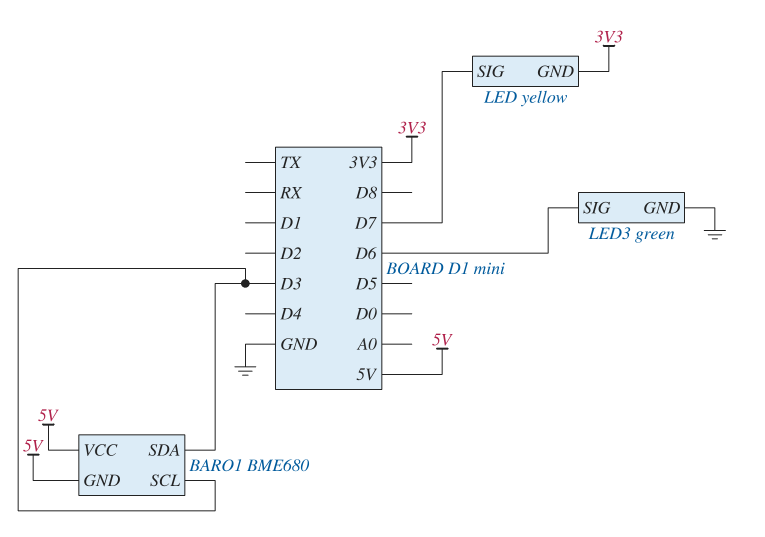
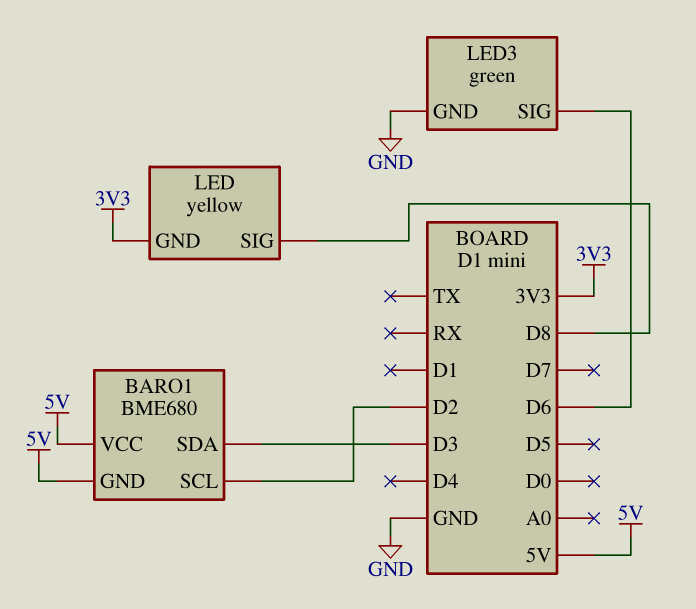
BARO1 pin SCL: D3 -> D2
LED pin SIG: D7 -> D8

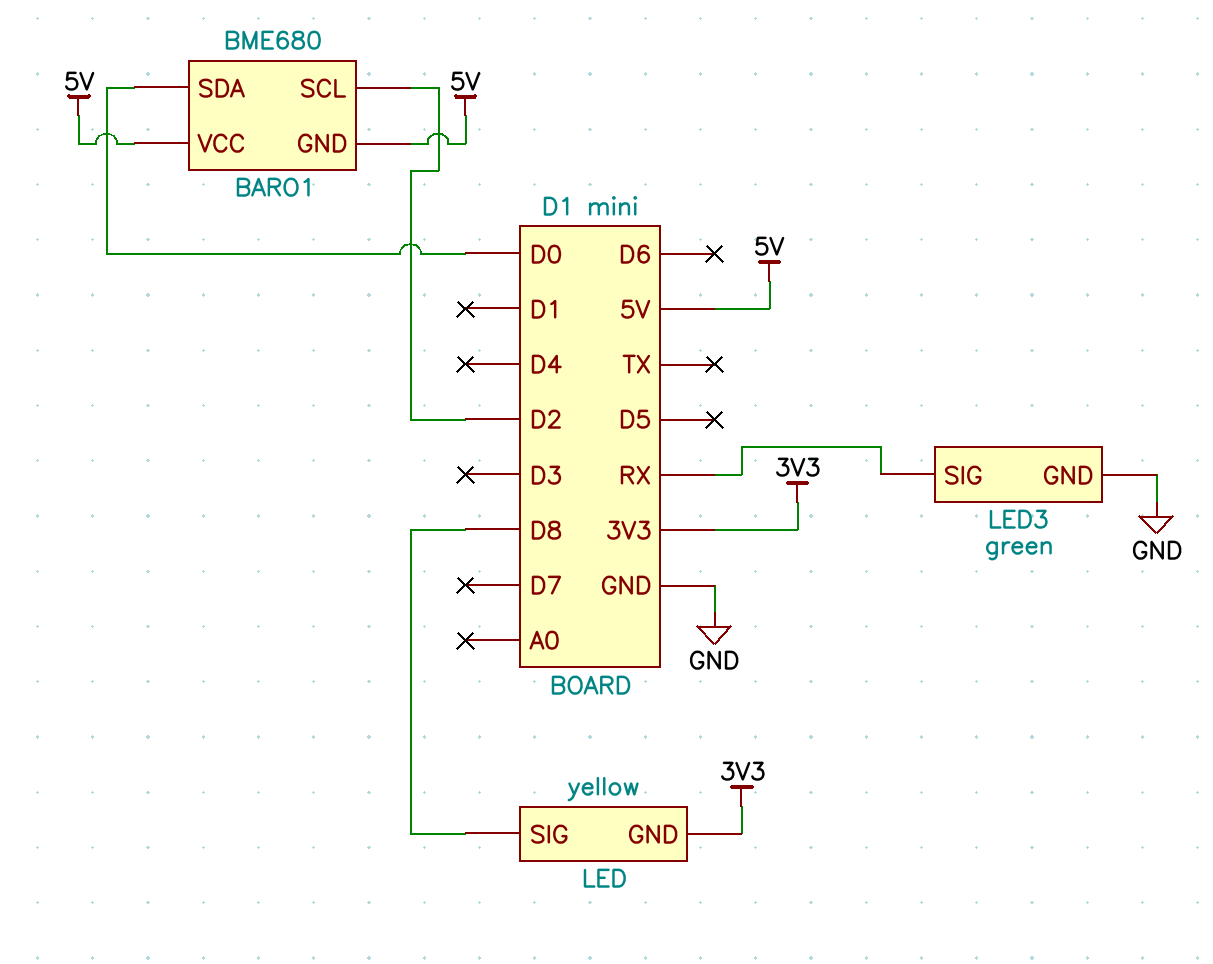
BARO1 pin SDA: D3 -> D0
LED3 pin SIG: D6 -> RX

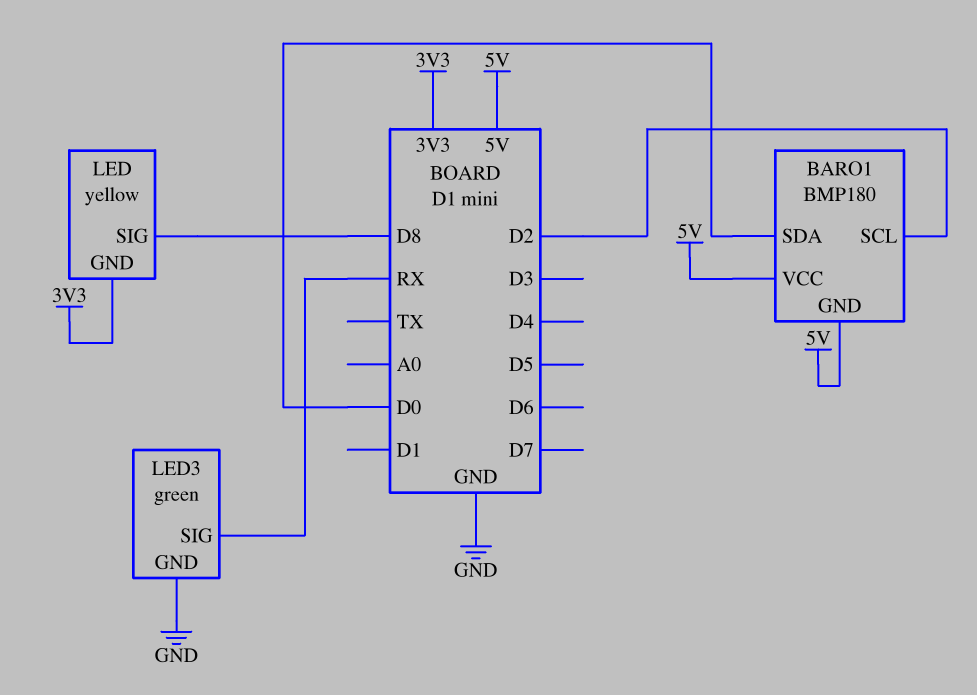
BARO1: BME680 -> BMP180

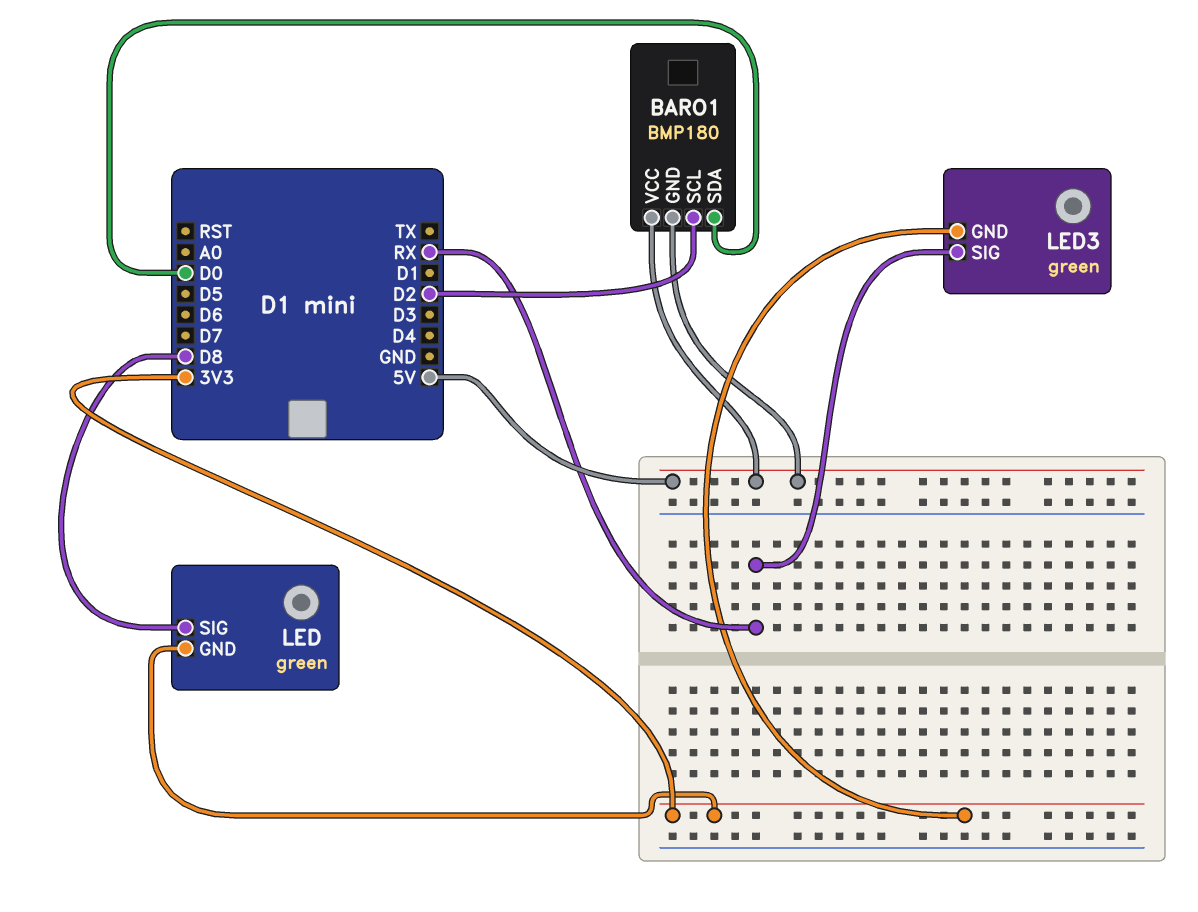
LED: yellow -> green
LED3 pin GND: GND -> 3V3

